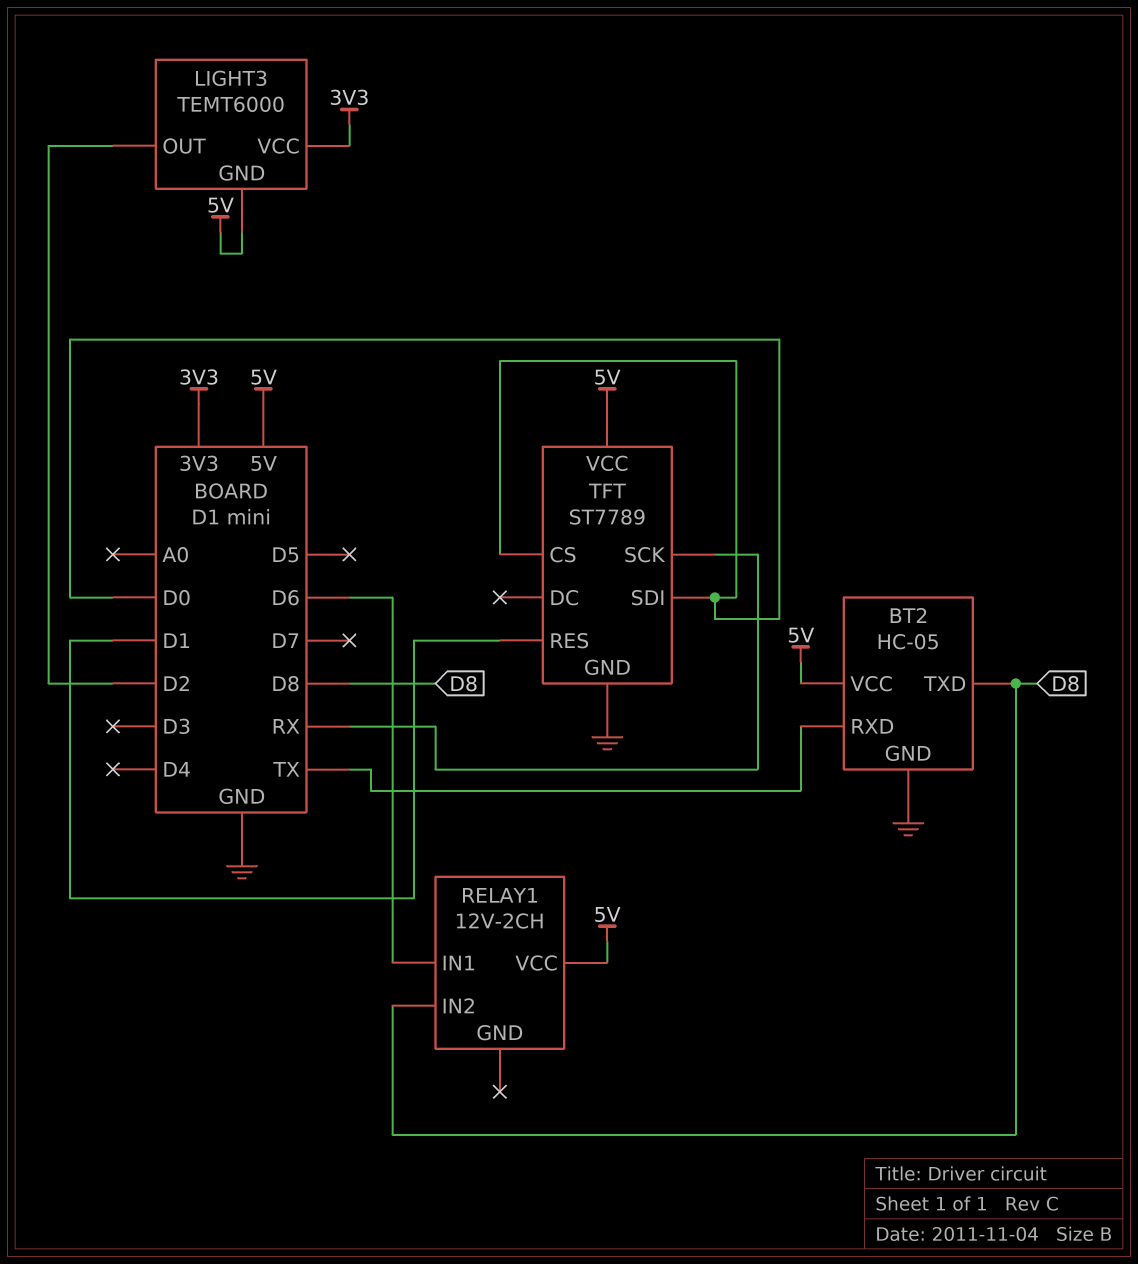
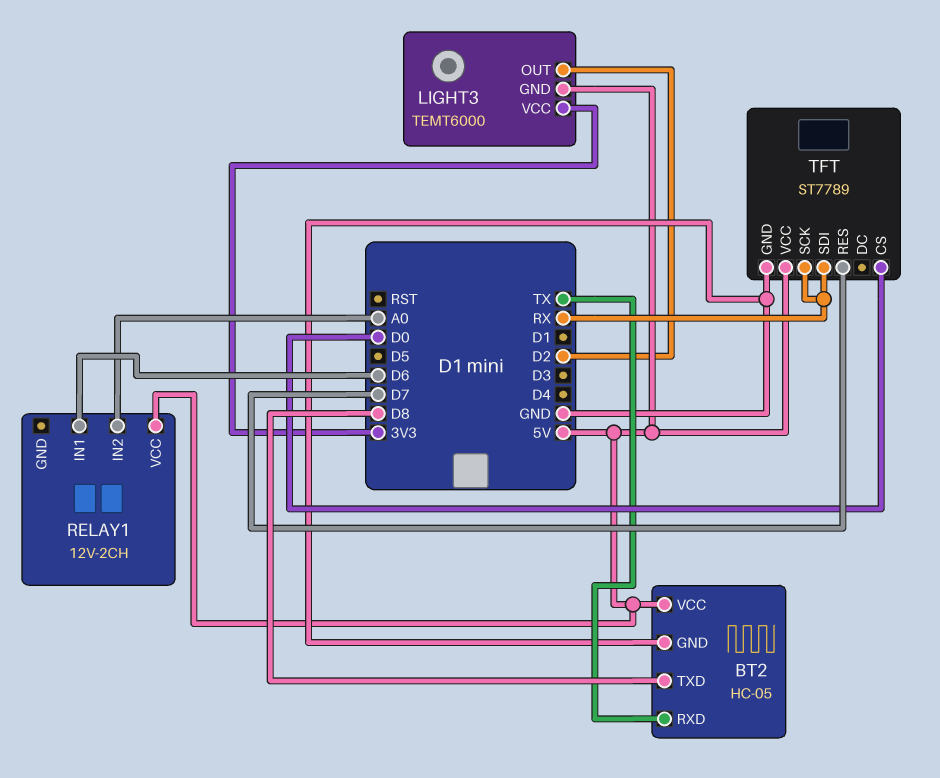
RELAY1 pin IN2: D8 -> A0
TFT pin RES: D1 -> D7
TFT pin SDI: D0 -> RX

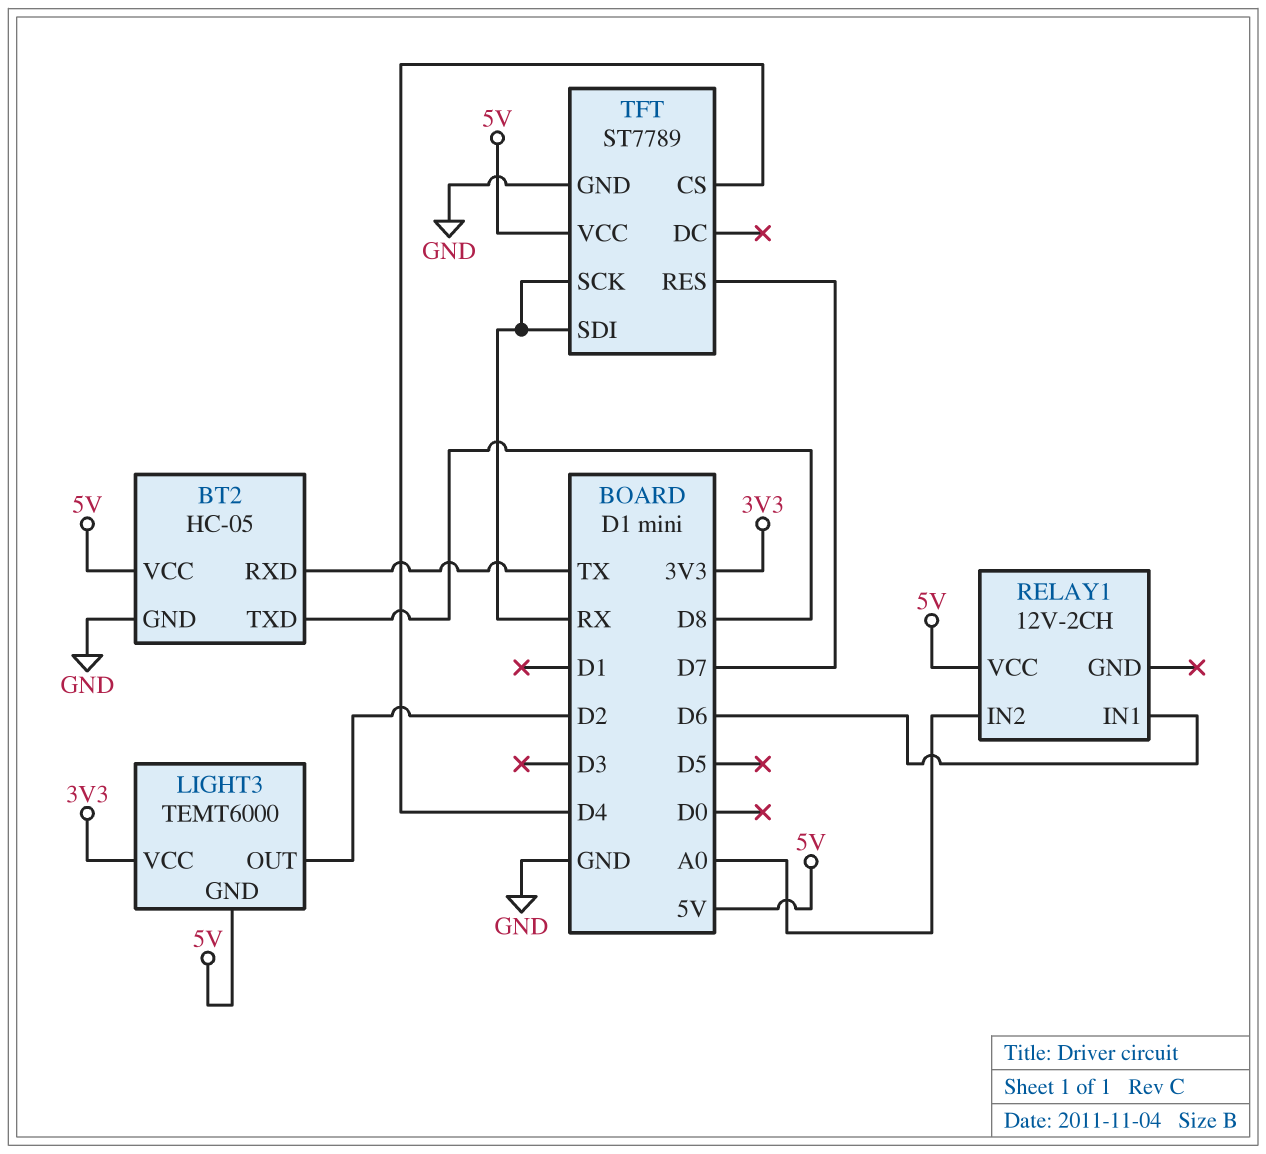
TFT pin CS: D0 -> D4

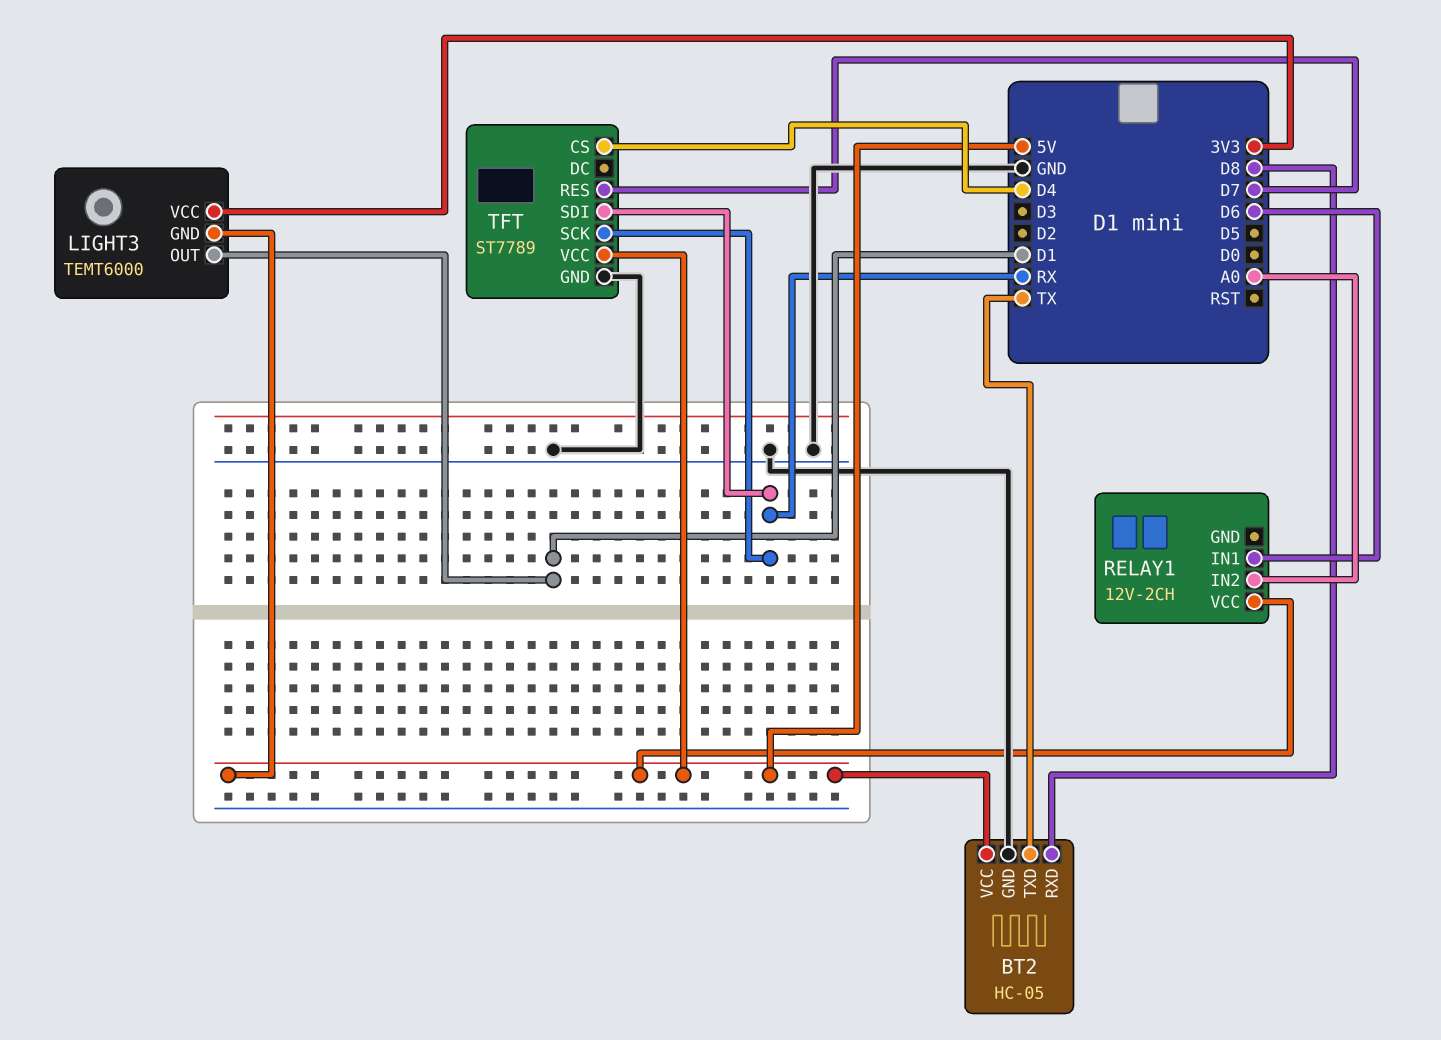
BT2 pin RXD: TX -> D8
BT2 pin TXD: D8 -> TX
LIGHT3 pin OUT: D2 -> D1

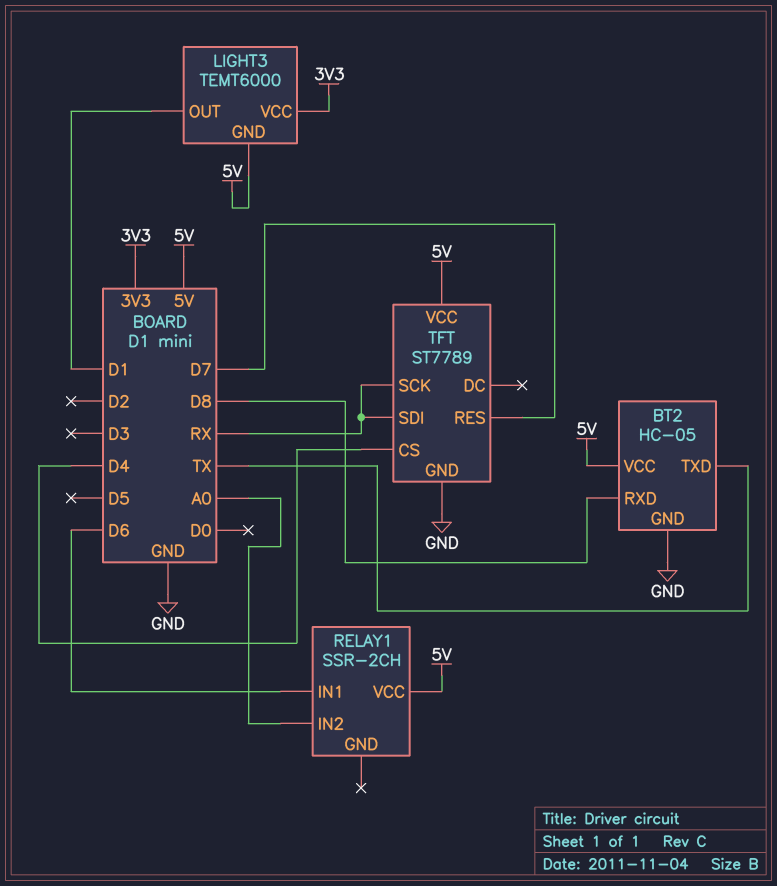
RELAY1: 12V-2CH -> SSR-2CH

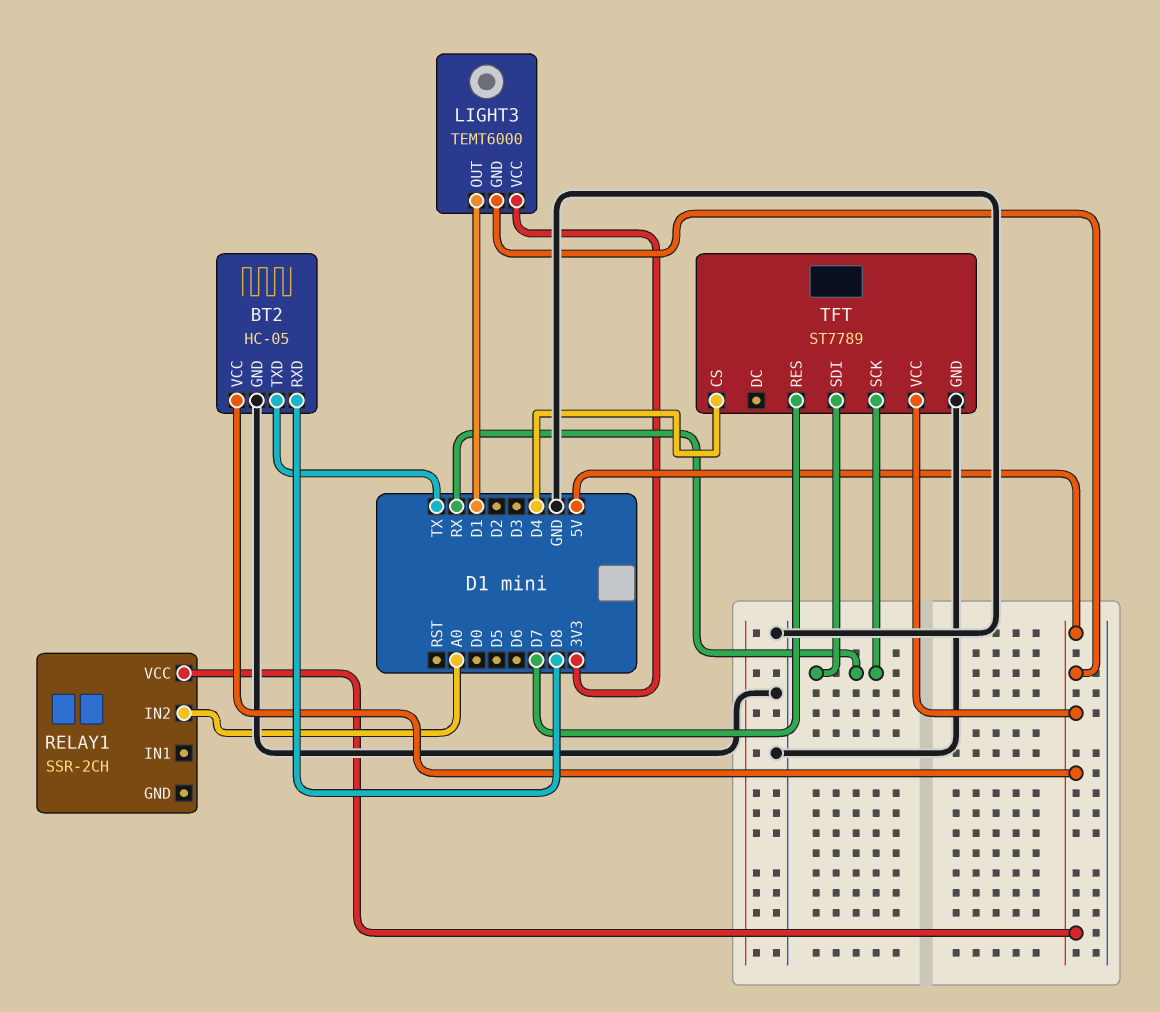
RELAY1 pin IN1: D6 -> none

